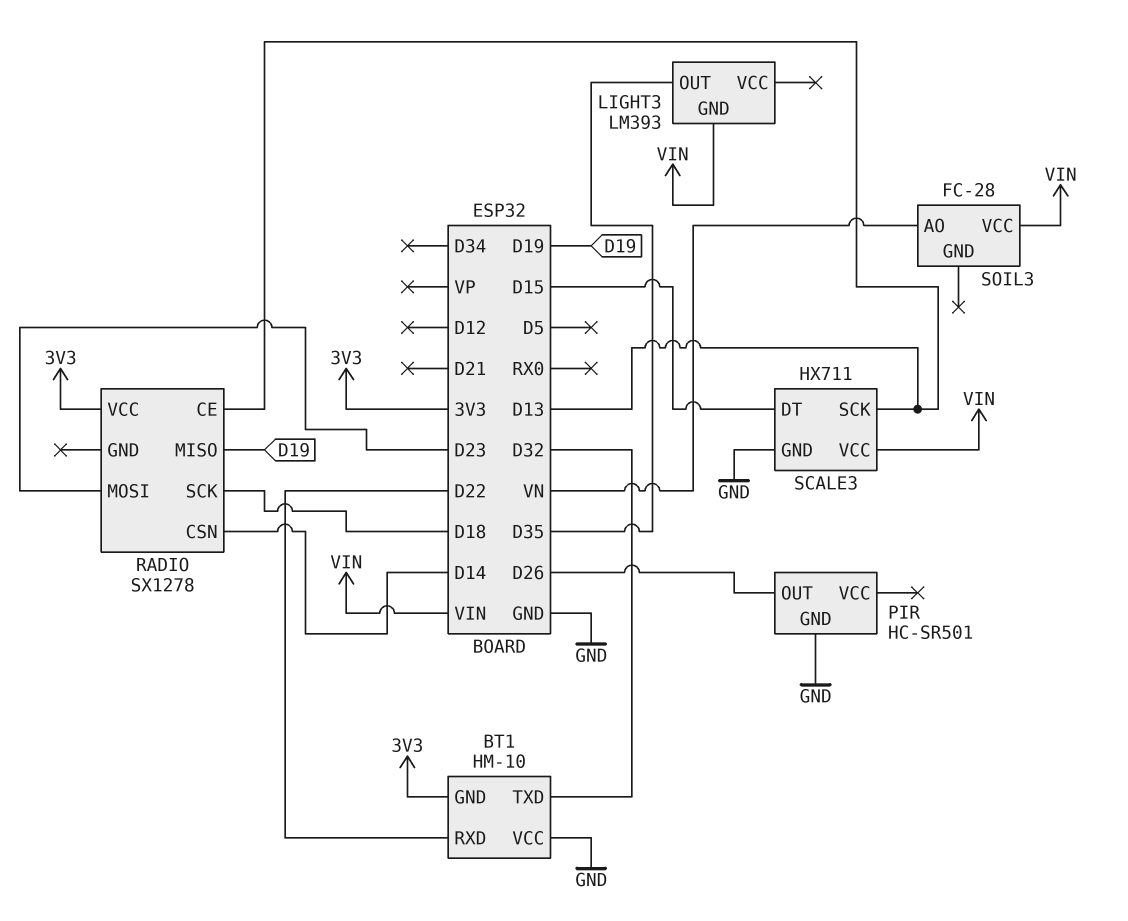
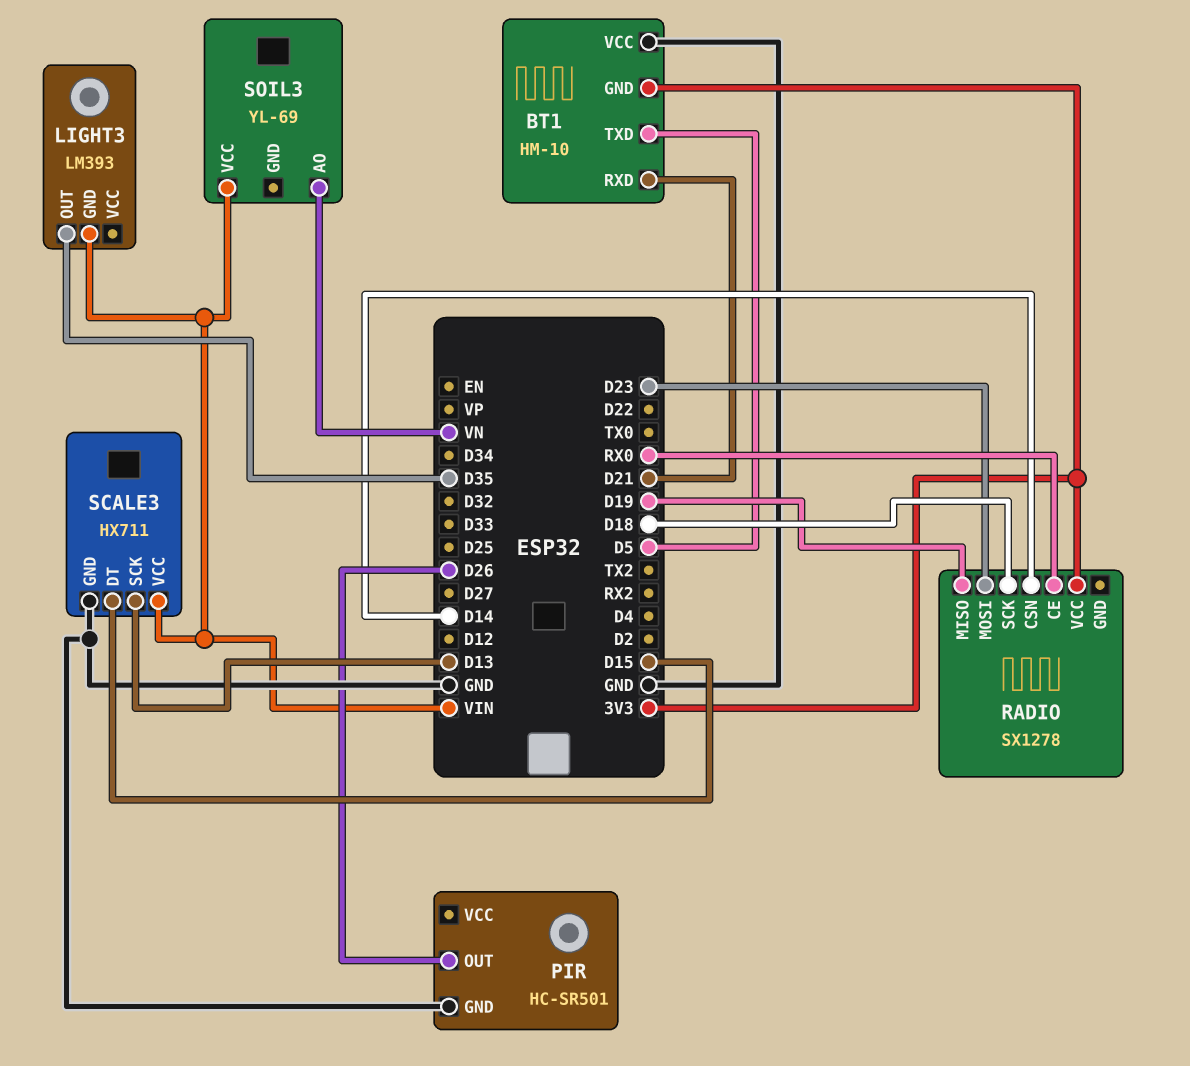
BT1 pin RXD: D22 -> D21
BT1 pin TXD: D32 -> D5
RADIO pin CE: D13 -> RX0
SOIL3: FC-28 -> YL-69

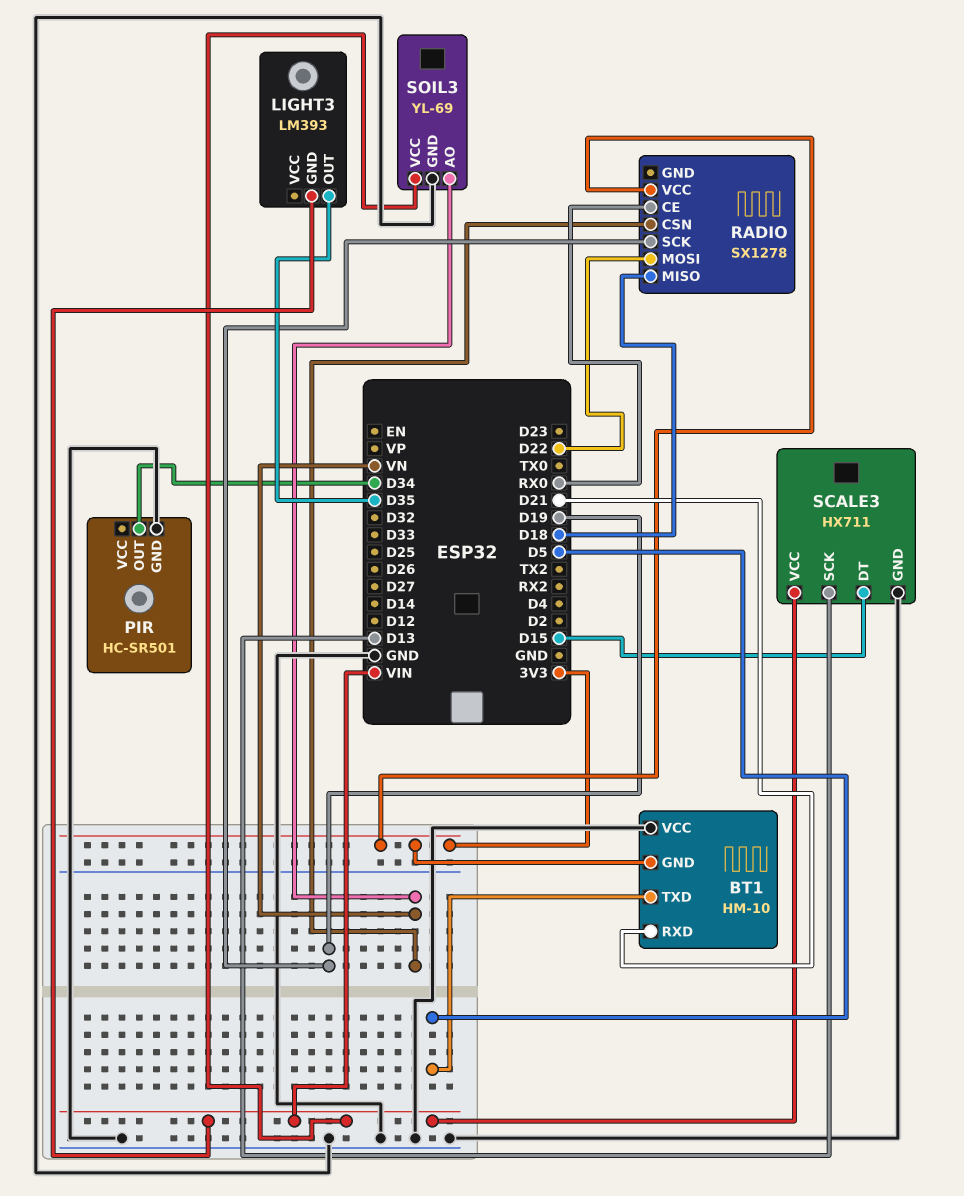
PIR pin OUT: D26 -> D34
RADIO pin CSN: D14 -> VN
RADIO pin MISO: D19 -> D18
RADIO pin MOSI: D23 -> D22
RADIO pin SCK: D18 -> D19
SOIL3 pin GND: none -> GND

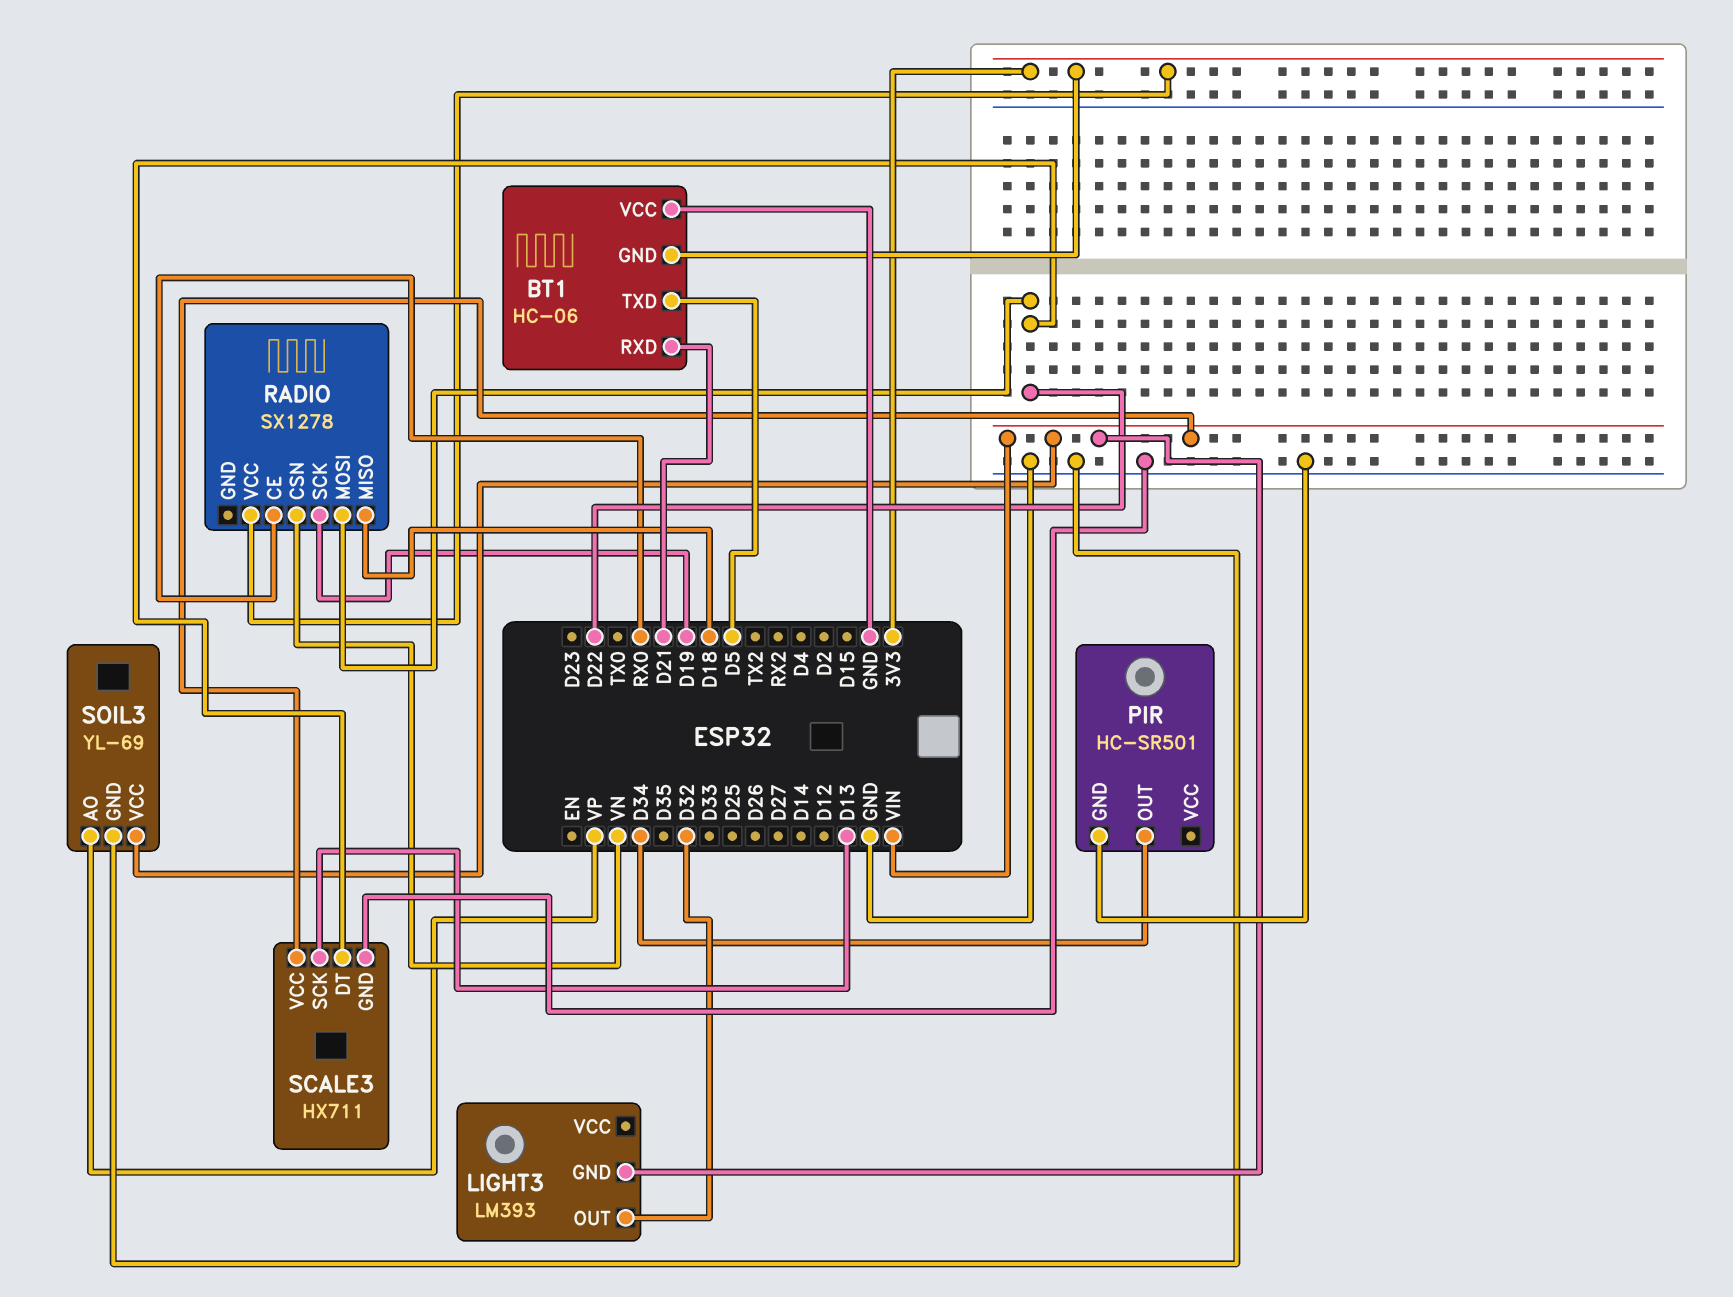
BT1: HM-10 -> HC-06
LIGHT3 pin OUT: D35 -> D32
SCALE3 pin DT: D15 -> D22
SOIL3 pin AO: VN -> VP

